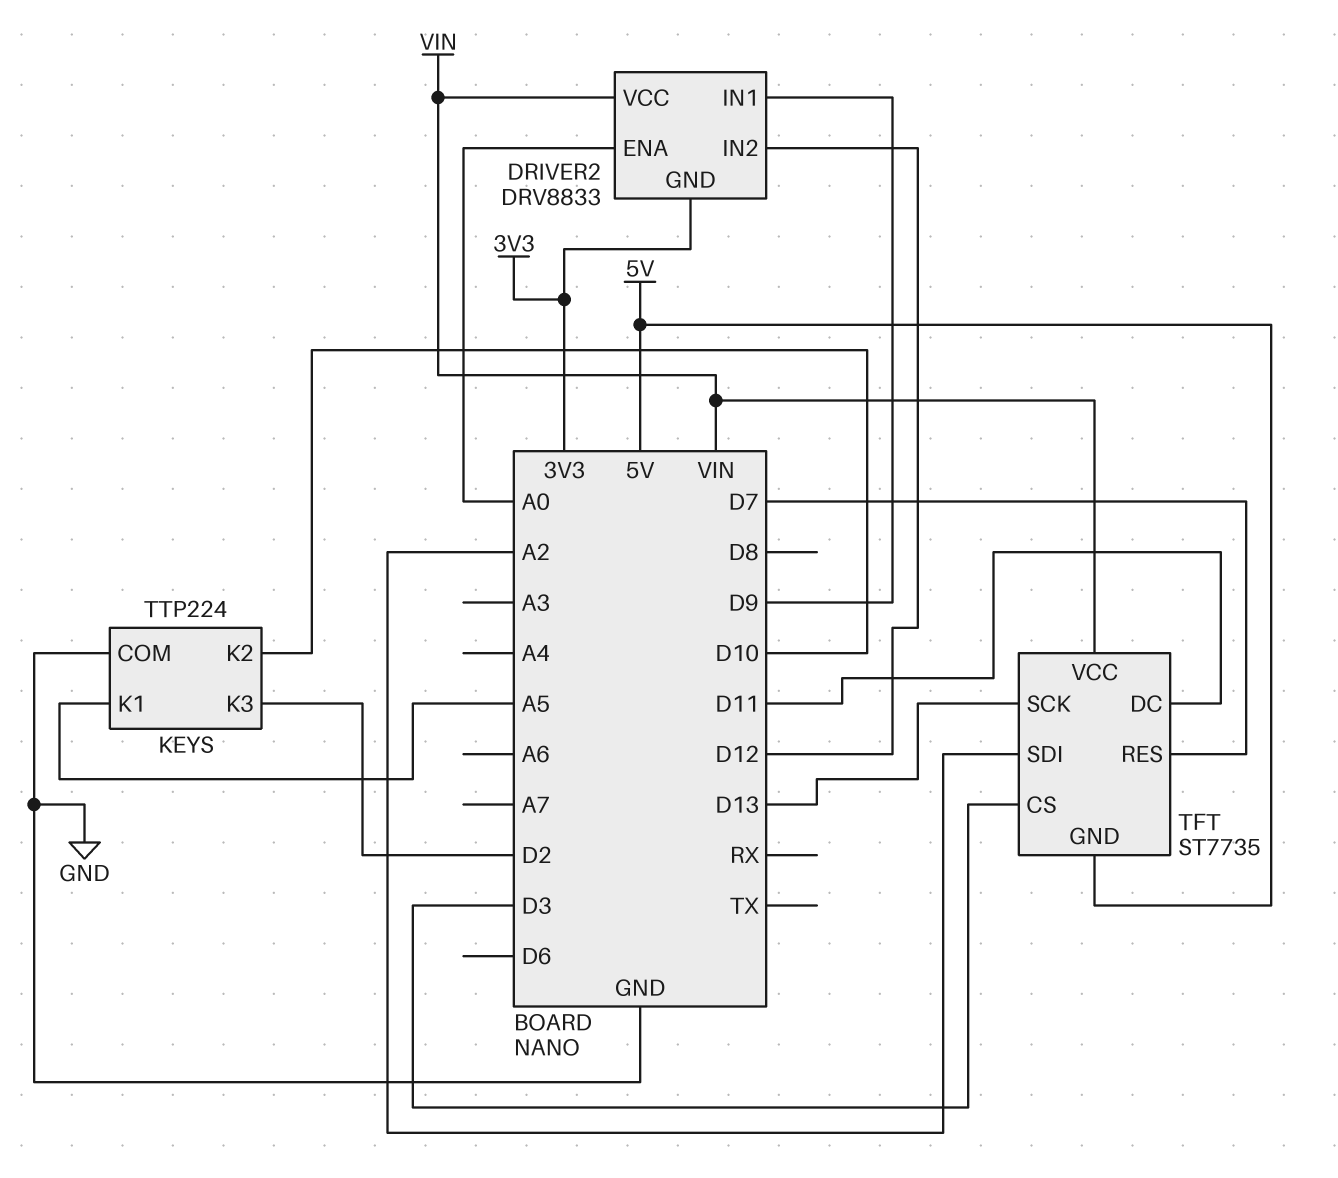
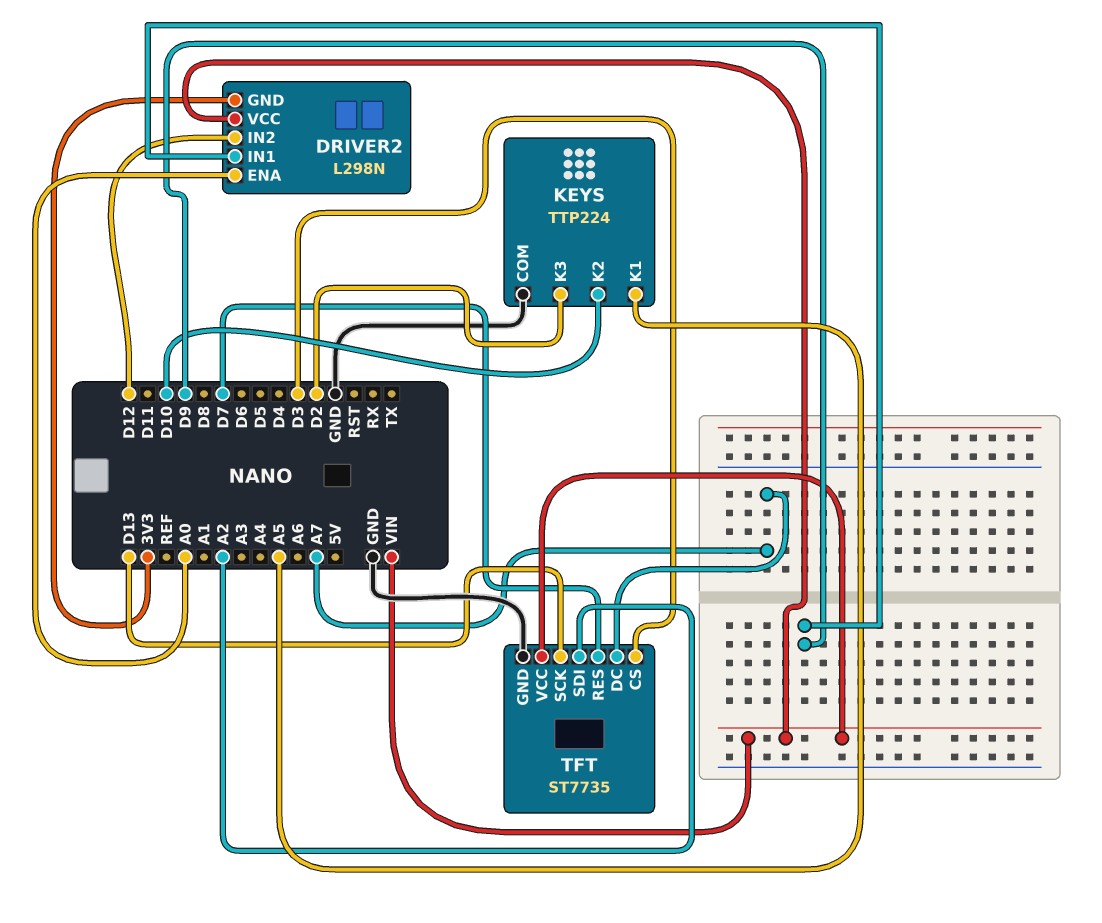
DRIVER2: DRV8833 -> L298N
TFT pin DC: D11 -> A7
TFT pin GND: 5V -> GND

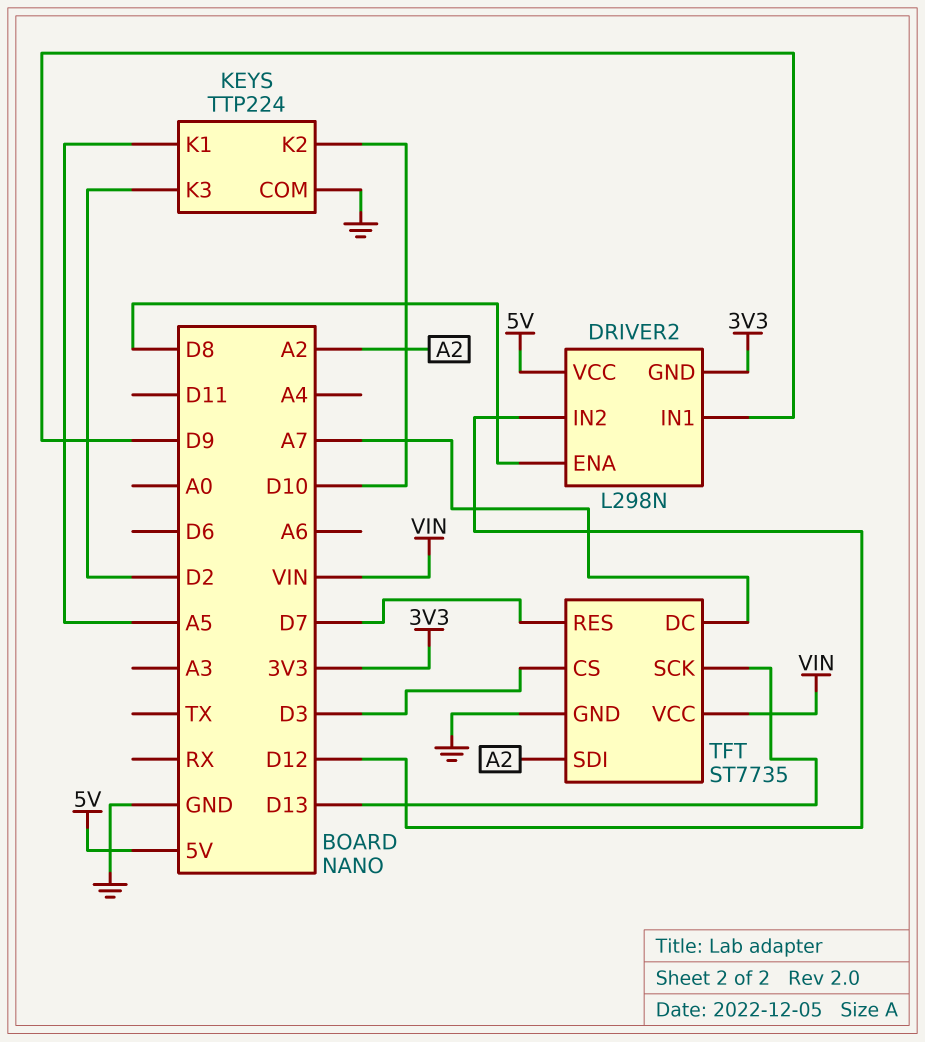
DRIVER2 pin ENA: A0 -> D8
DRIVER2 pin VCC: VIN -> 5V

